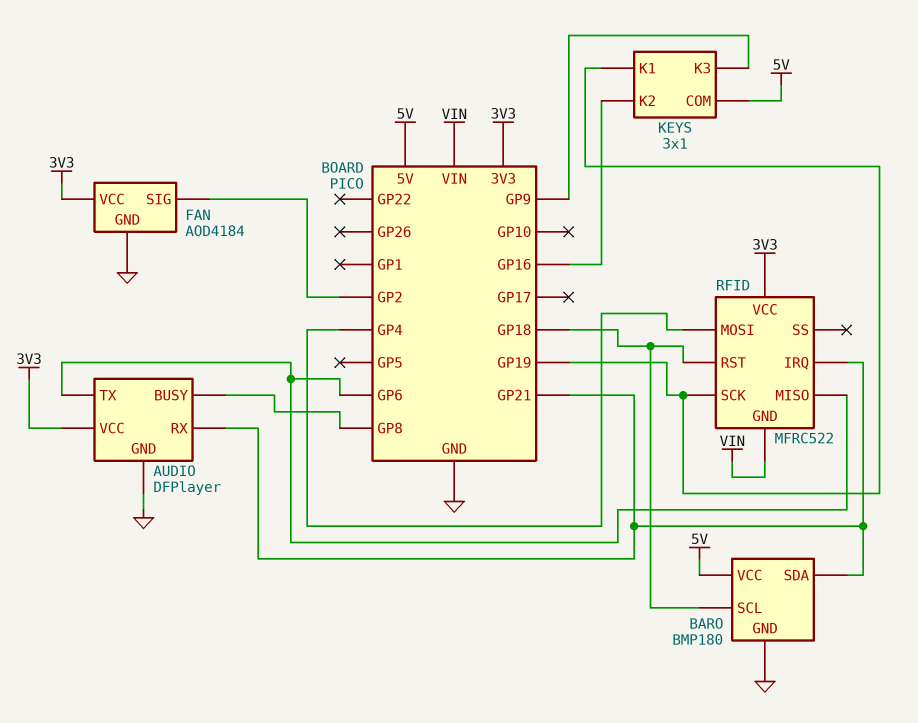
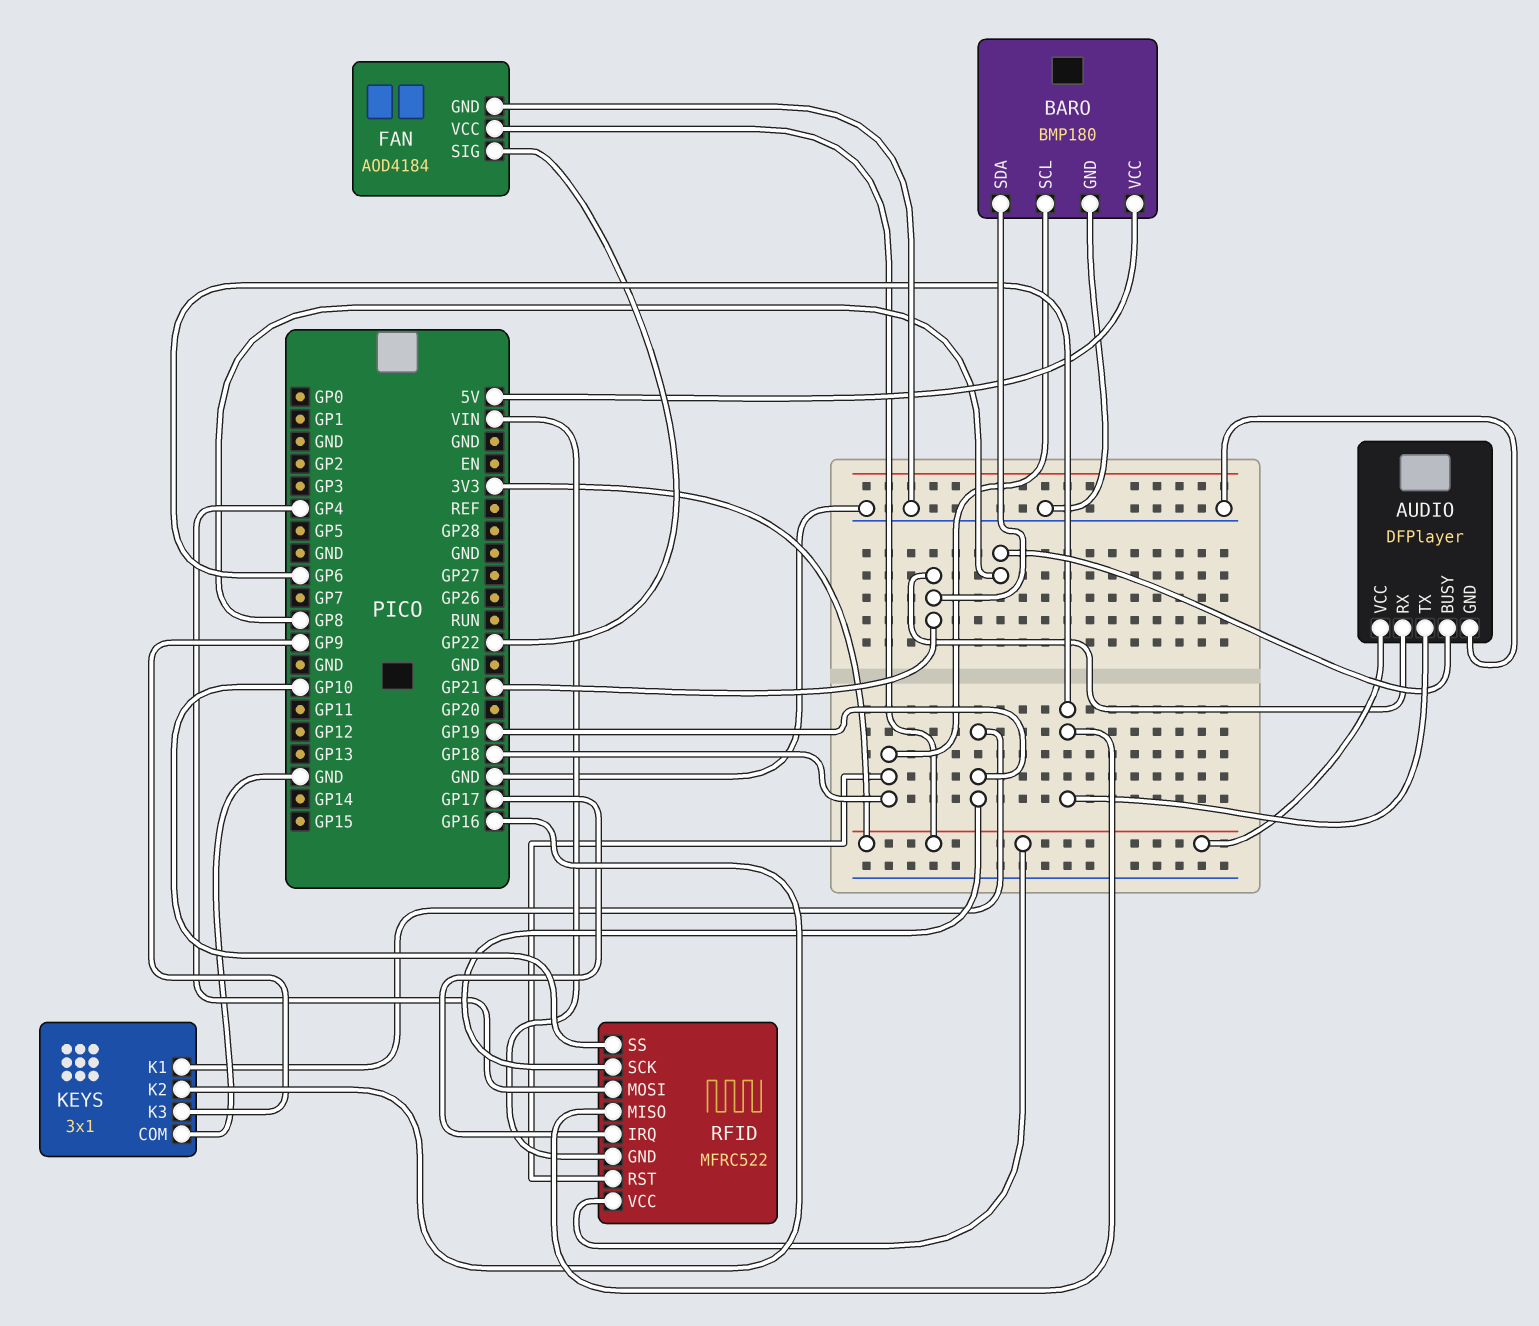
FAN pin SIG: GP2 -> GP22
KEYS pin COM: 5V -> GND
RFID pin IRQ: GP21 -> GP17
RFID pin SS: none -> GP10

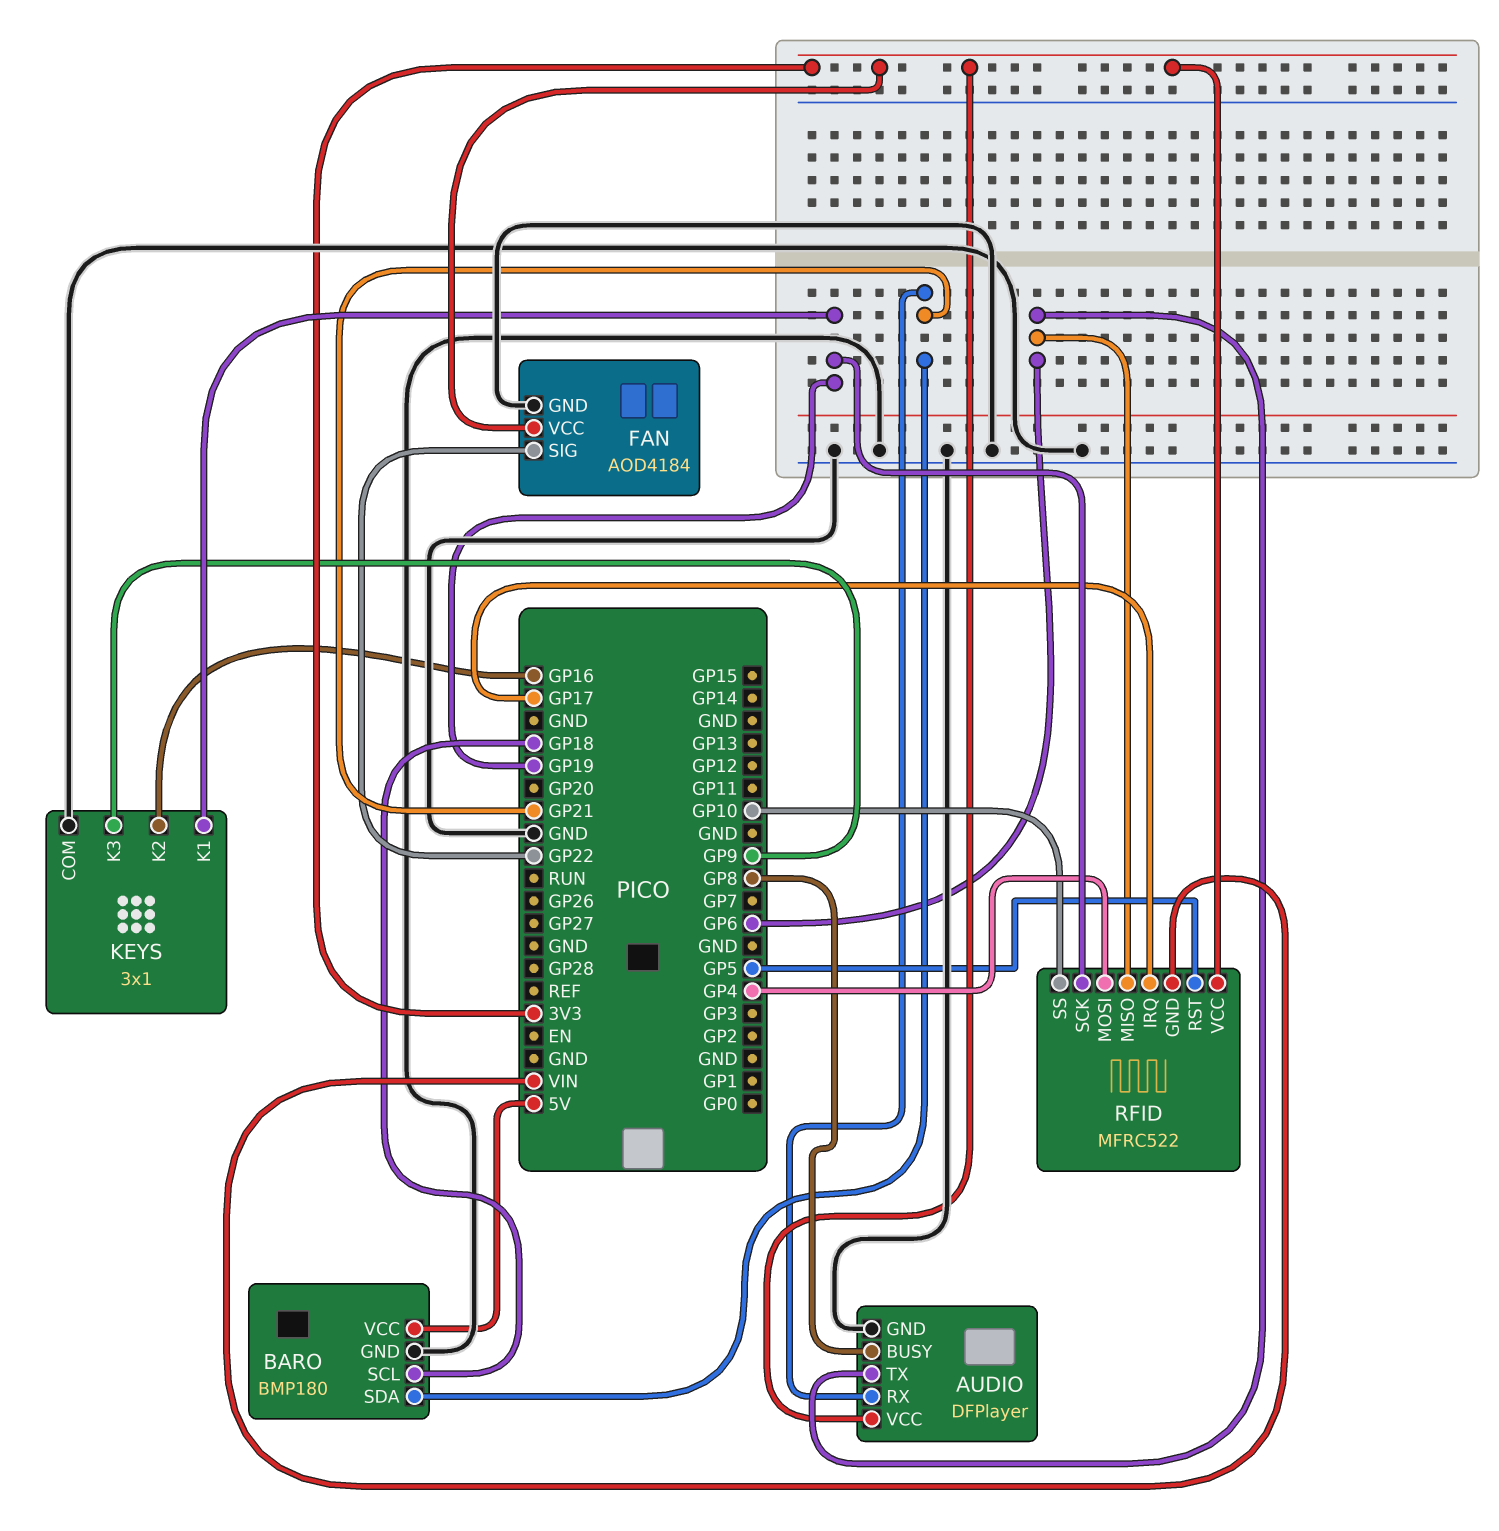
RFID pin RST: GP18 -> GP5

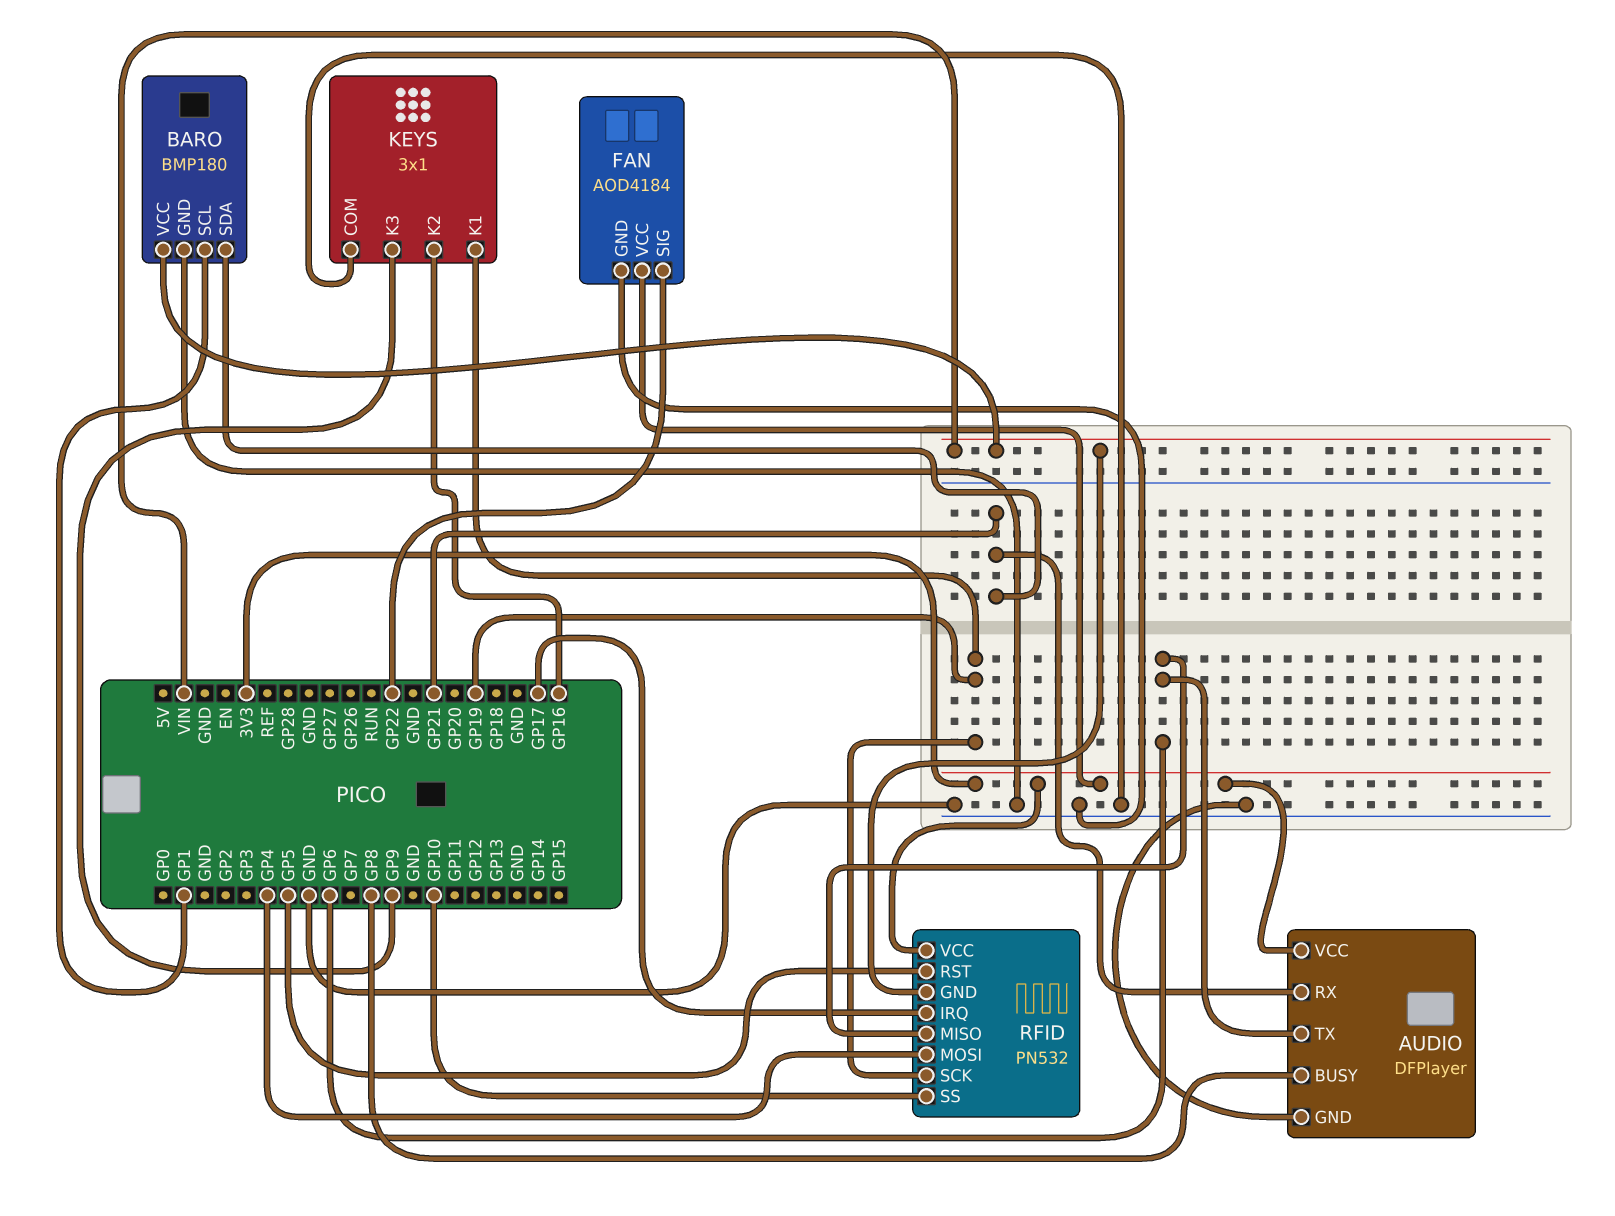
BARO pin SCL: GP18 -> GP1
BARO pin VCC: 5V -> VIN
RFID: MFRC522 -> PN532

